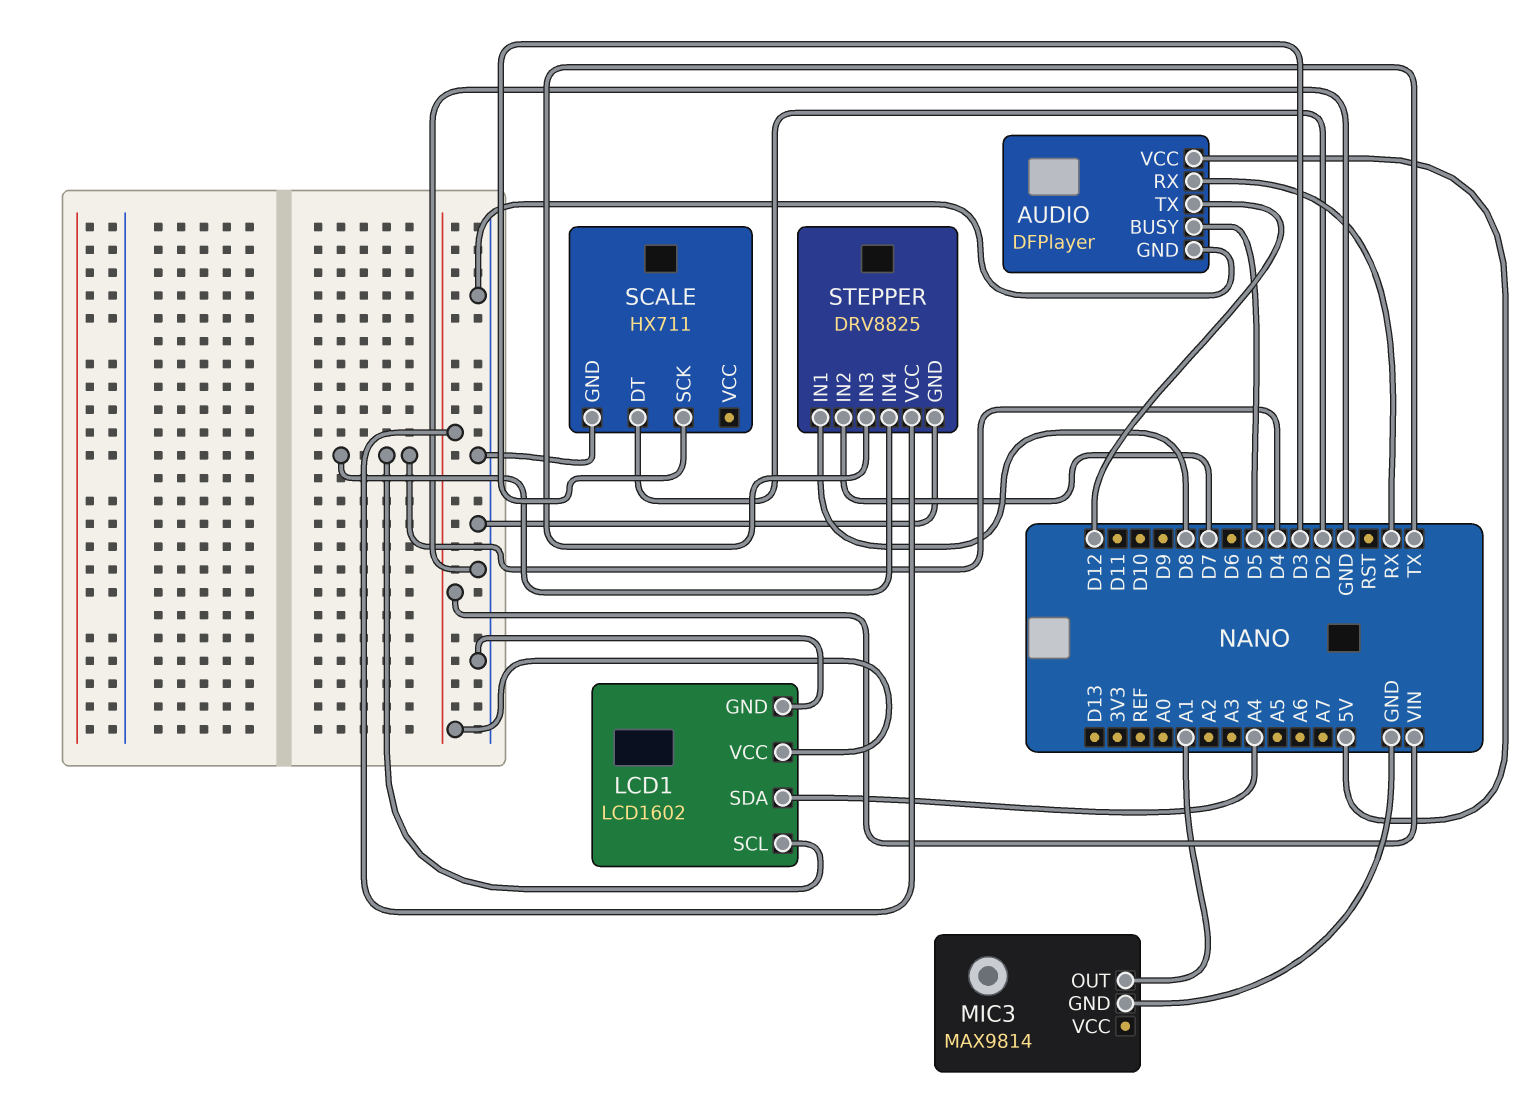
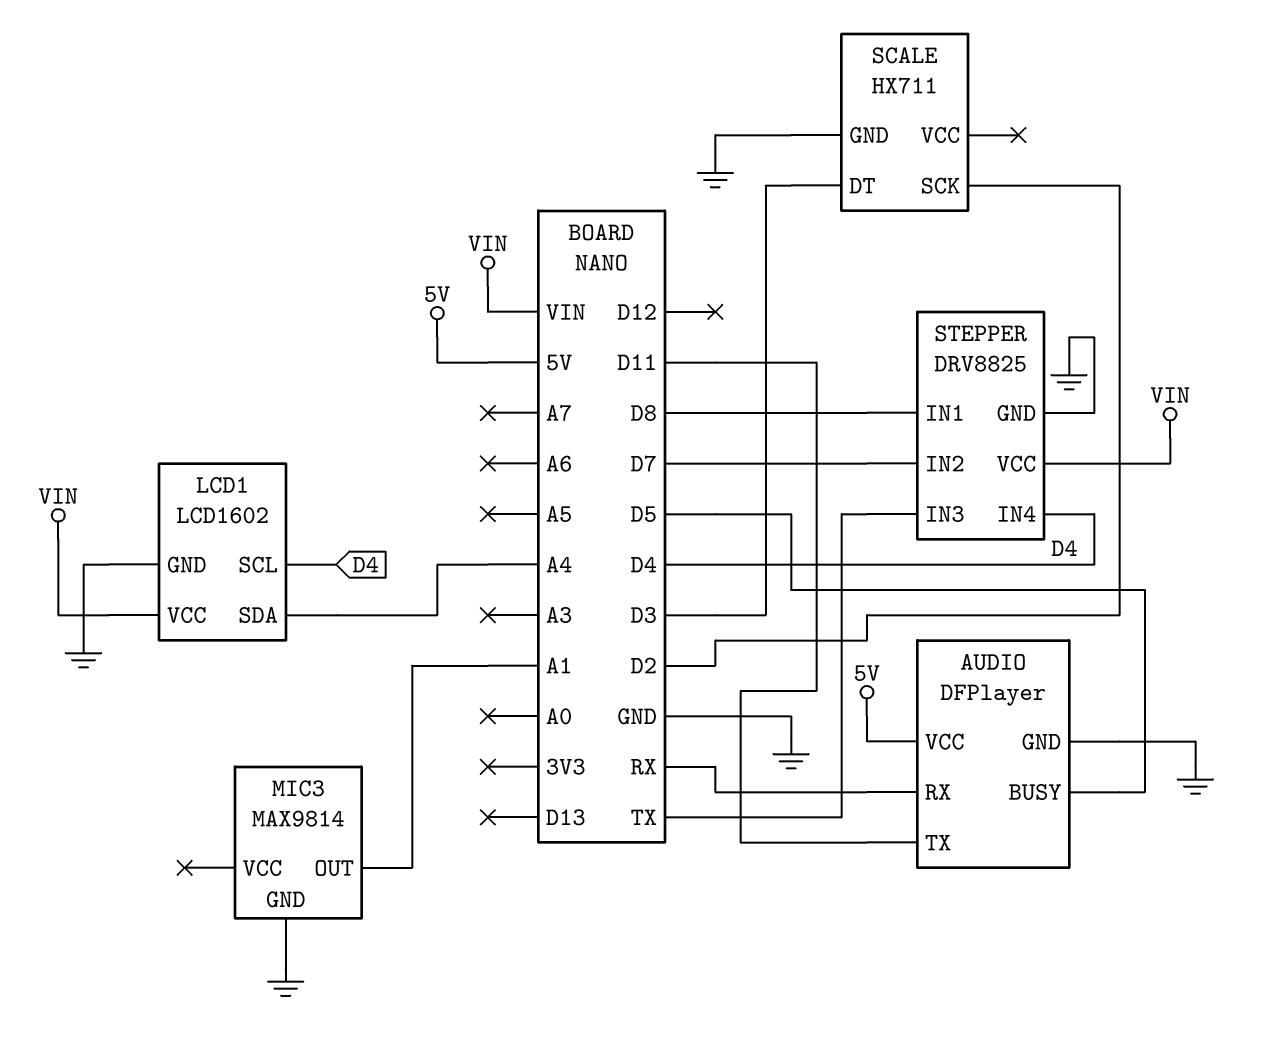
AUDIO pin TX: D12 -> D11
SCALE pin DT: D2 -> D3
SCALE pin SCK: D3 -> D2

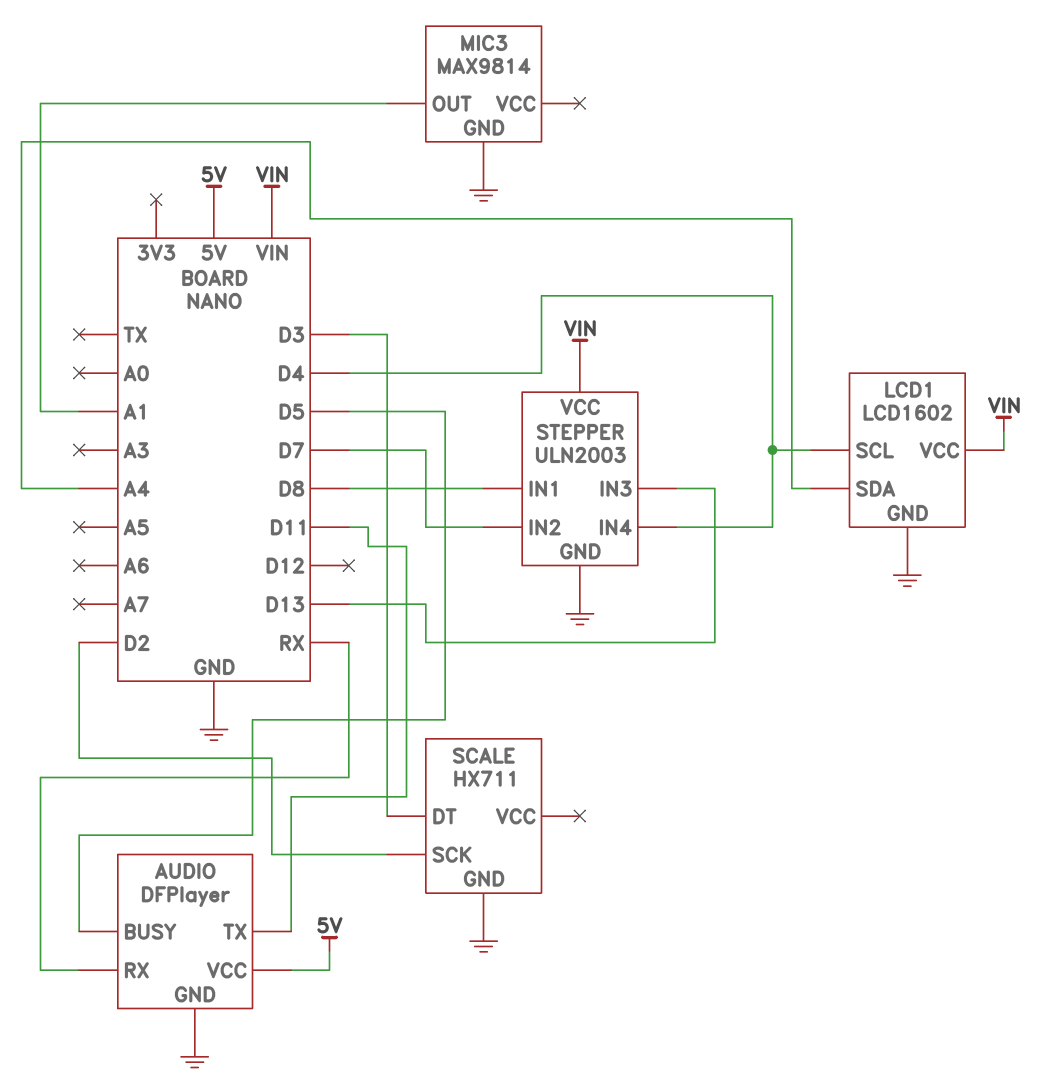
STEPPER: DRV8825 -> ULN2003
STEPPER pin IN3: TX -> D13

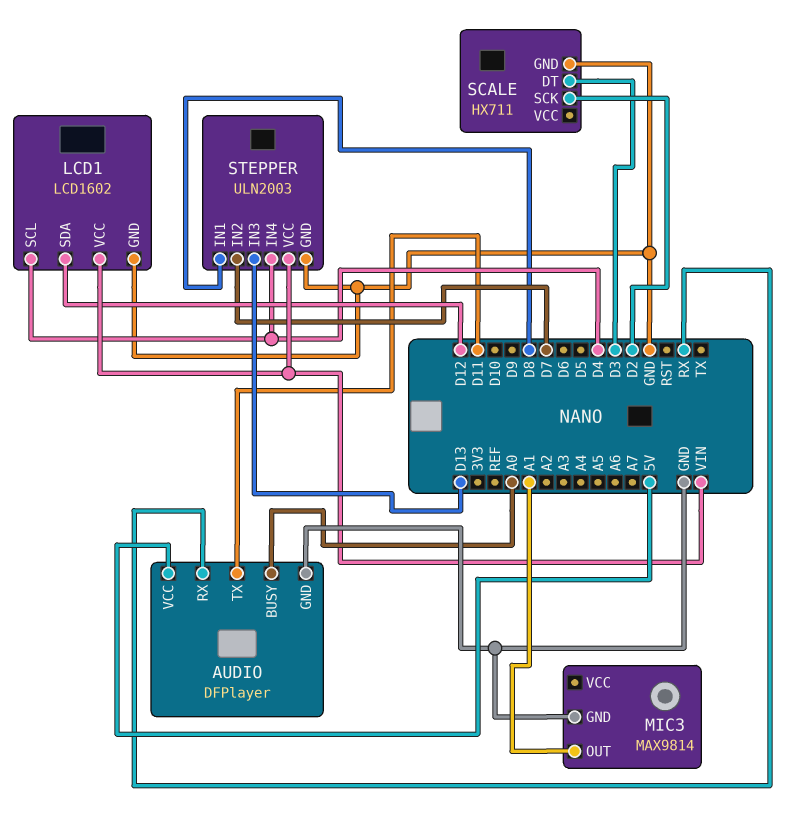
AUDIO pin BUSY: D5 -> A0
LCD1 pin SDA: A4 -> D12

